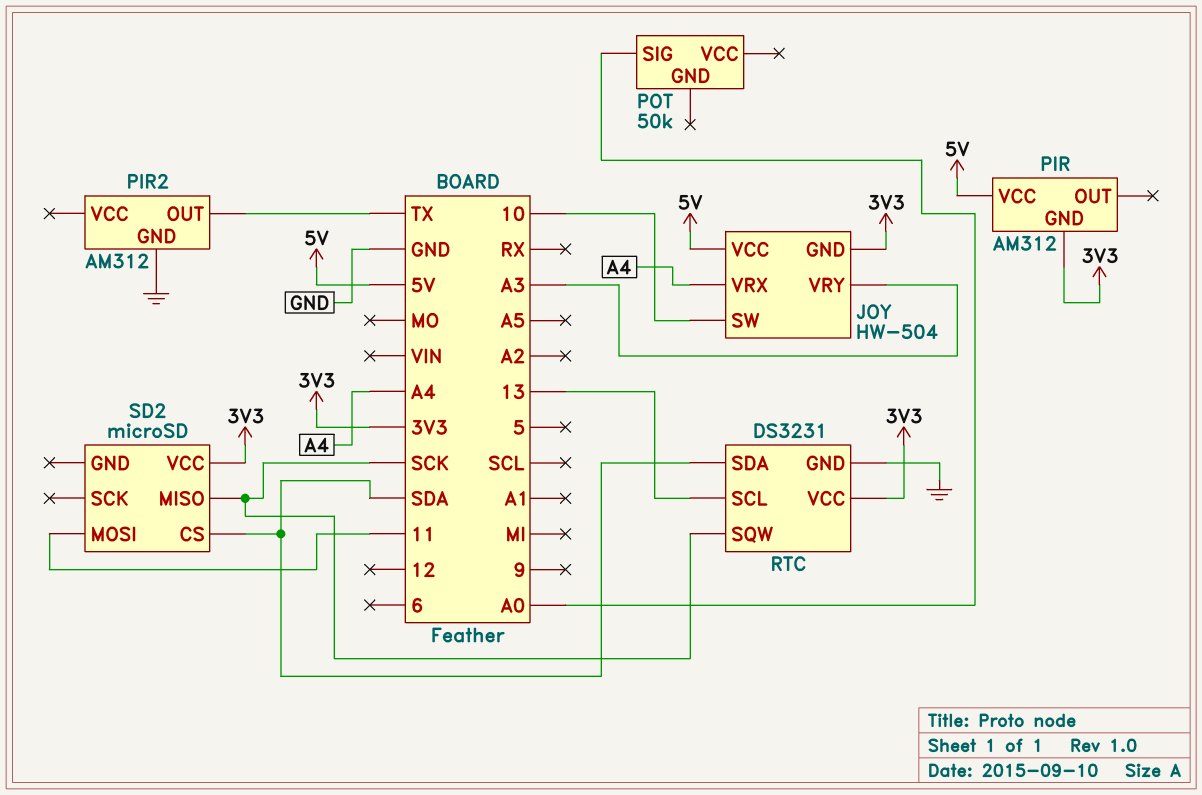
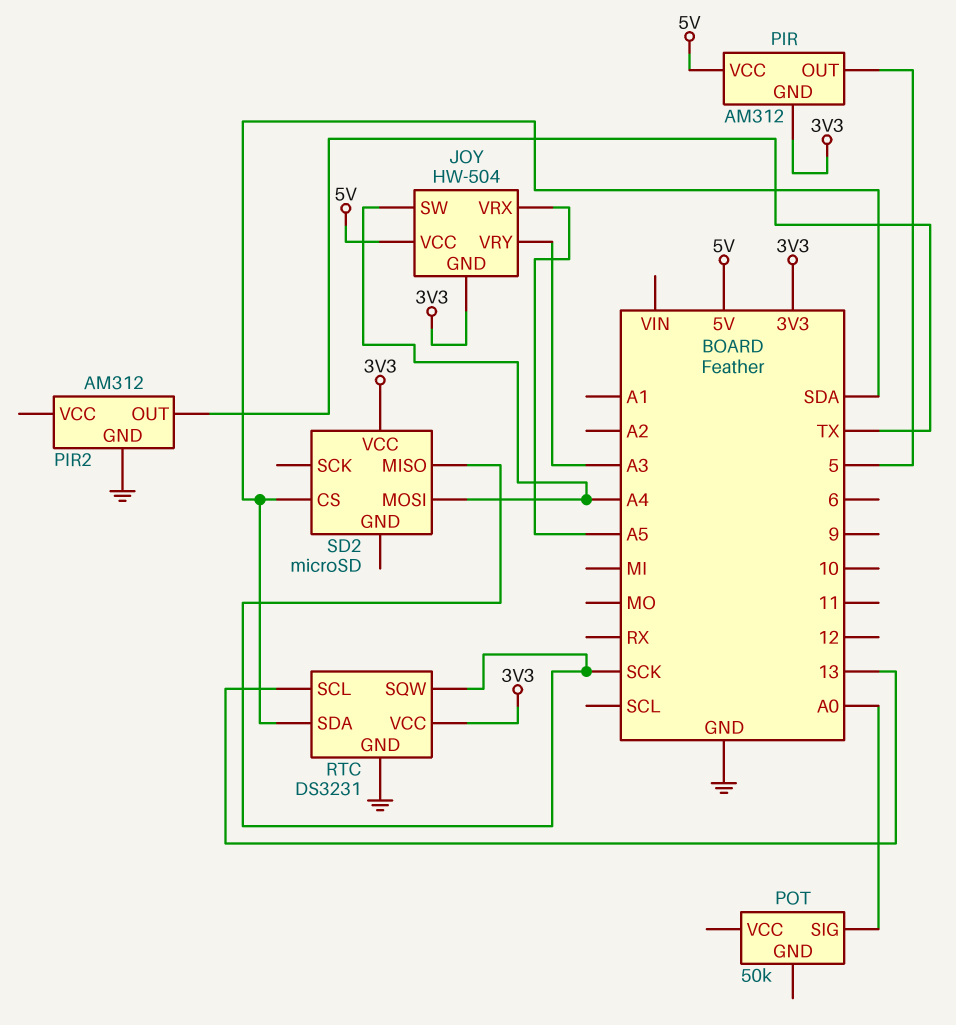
JOY pin SW: 10 -> A4
JOY pin VRX: A4 -> A5
PIR pin OUT: none -> 5
SD2 pin MOSI: 11 -> A4

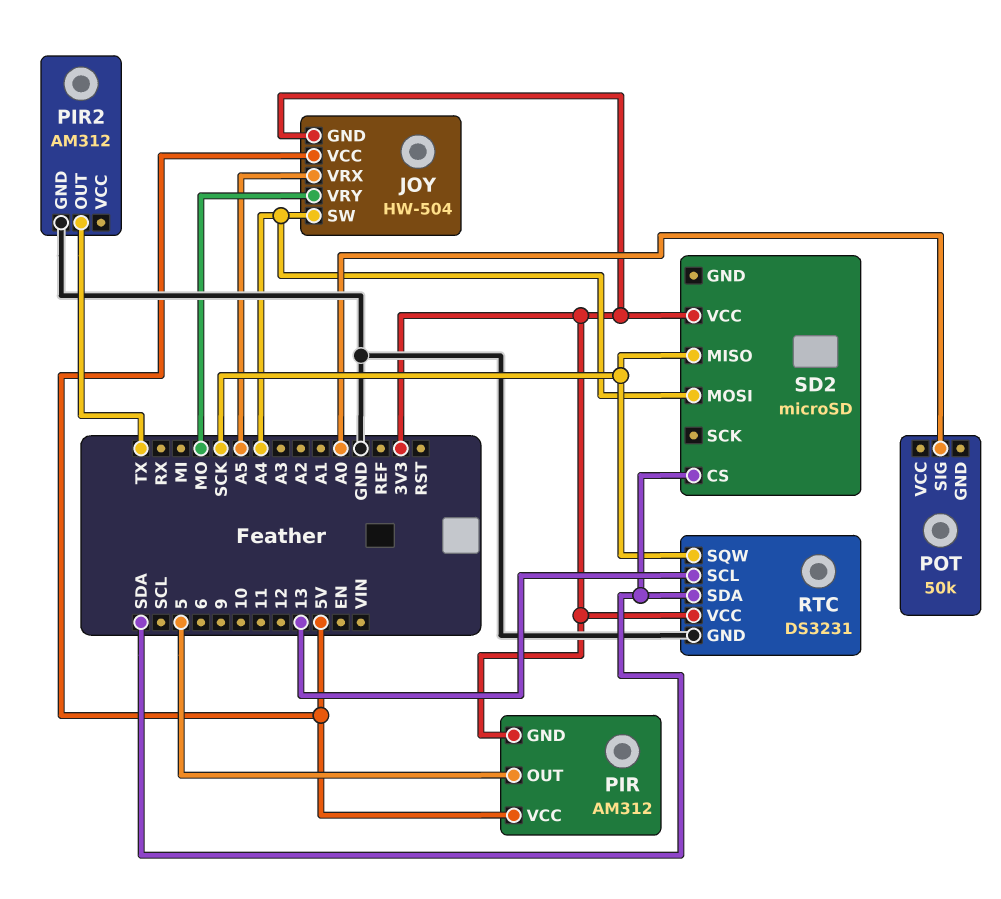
JOY pin VRY: A3 -> MO

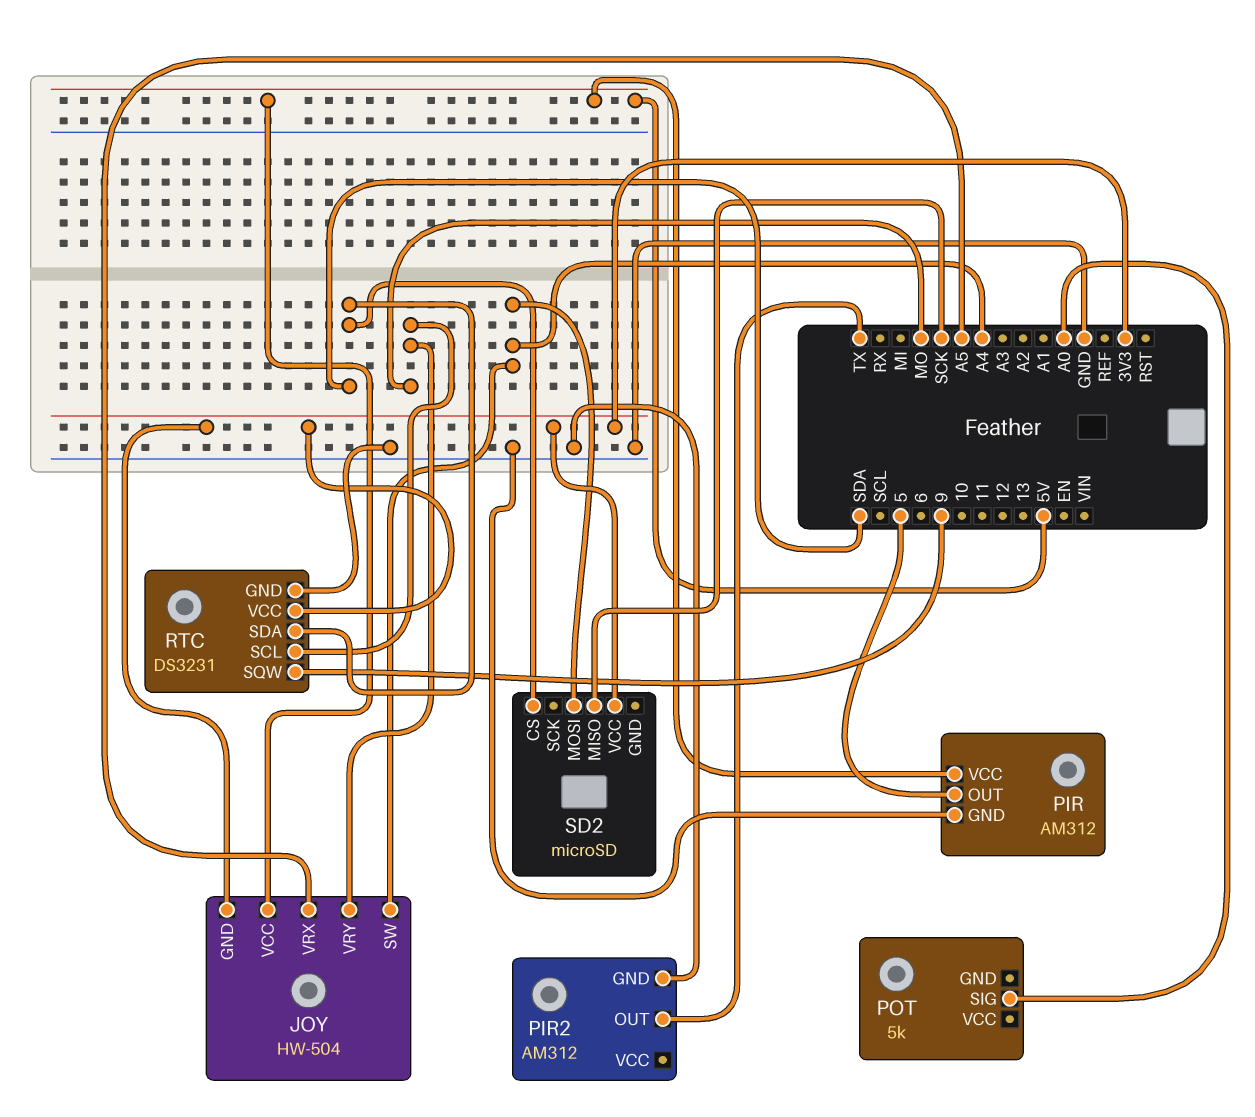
PIR pin GND: 3V3 -> GND
POT: 50k -> 5k
RTC pin SCL: 13 -> MO
RTC pin SQW: SCK -> 9

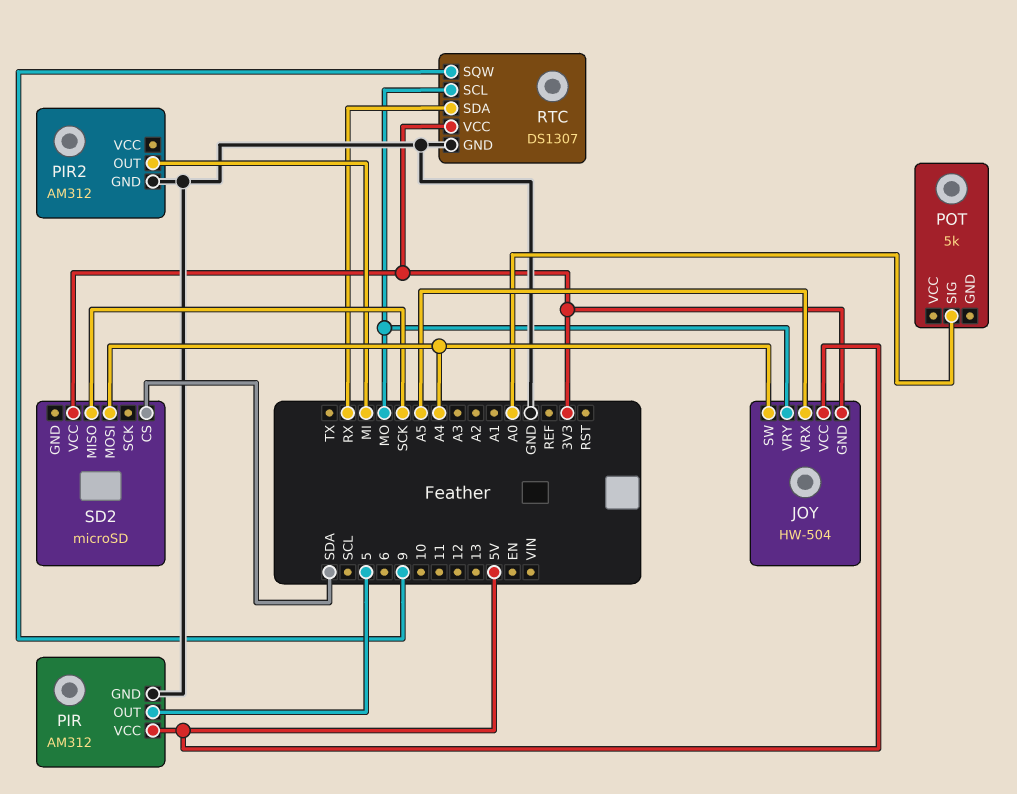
PIR2 pin OUT: TX -> MI
RTC: DS3231 -> DS1307
RTC pin SDA: SDA -> RX

